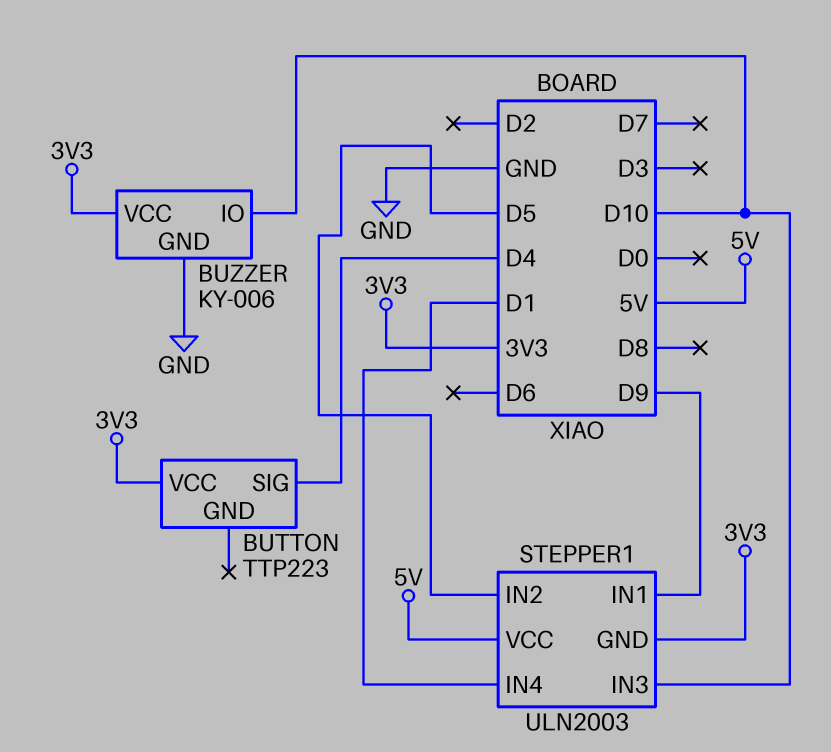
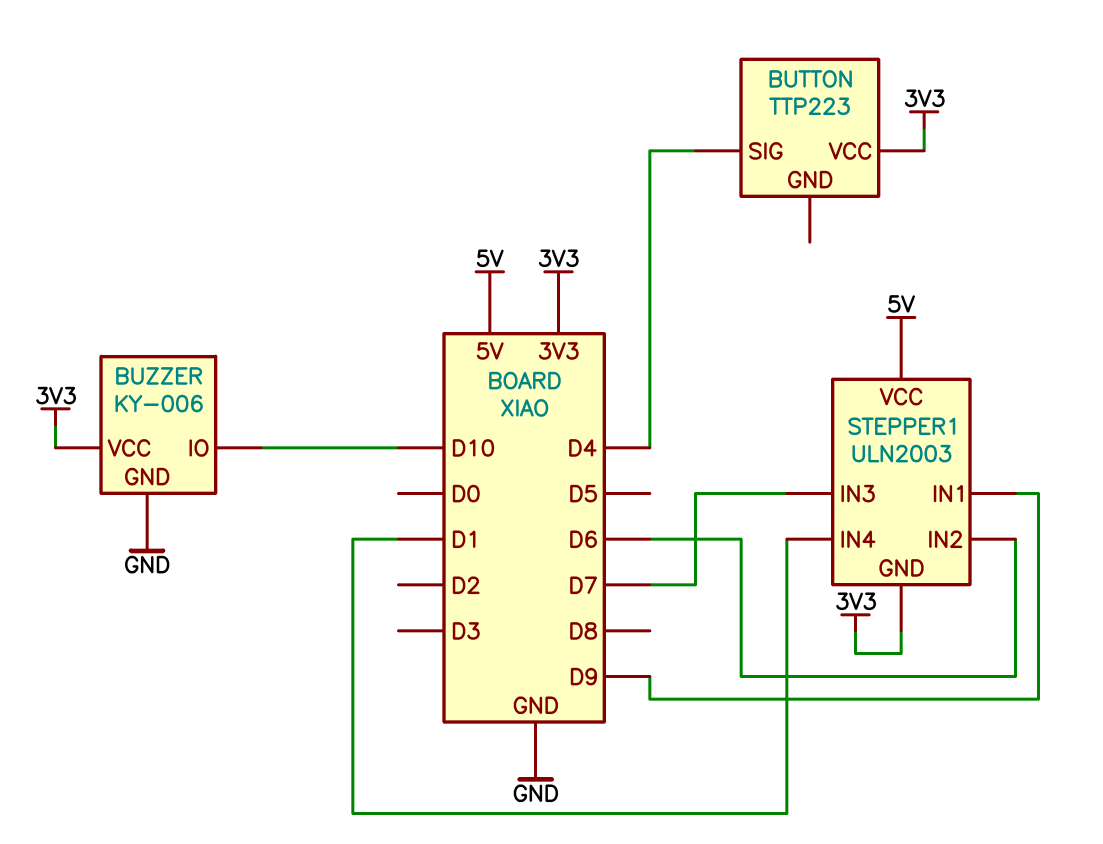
STEPPER1 pin IN2: D5 -> D6
STEPPER1 pin IN3: D10 -> D7

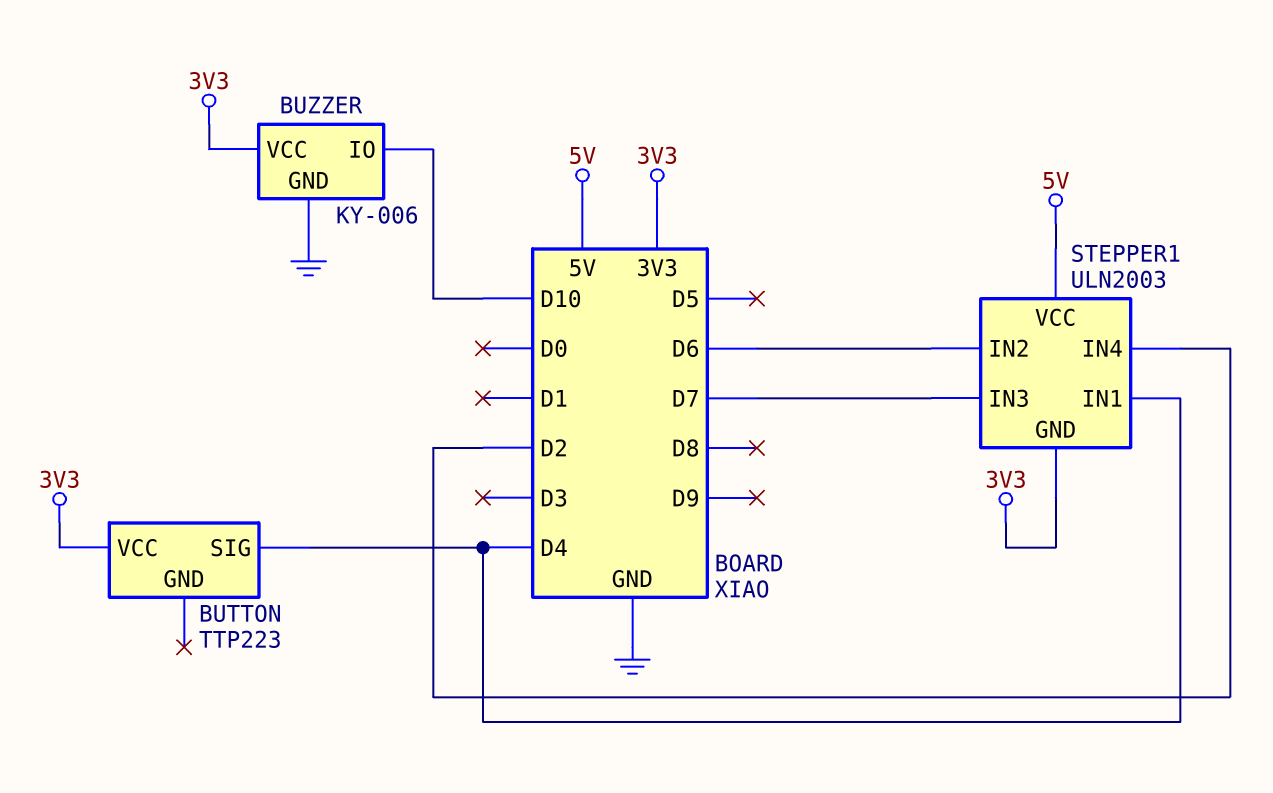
STEPPER1 pin IN1: D9 -> D4
STEPPER1 pin IN4: D1 -> D2

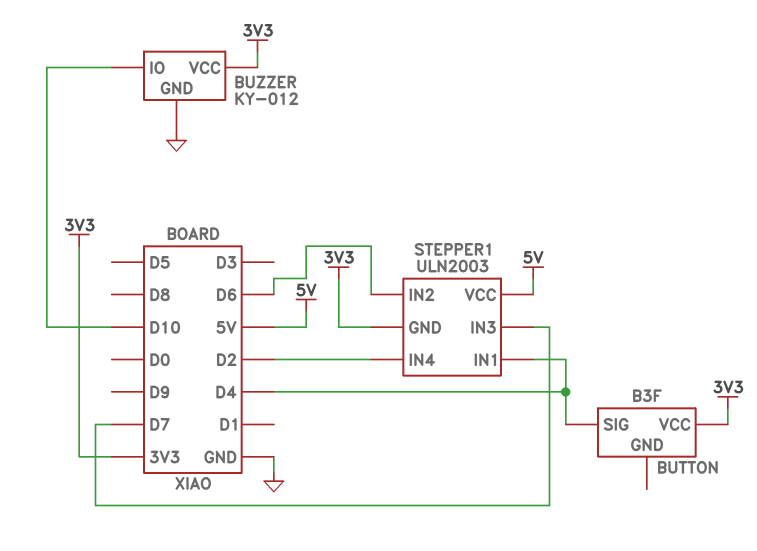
BUTTON: TTP223 -> B3F
BUZZER: KY-006 -> KY-012

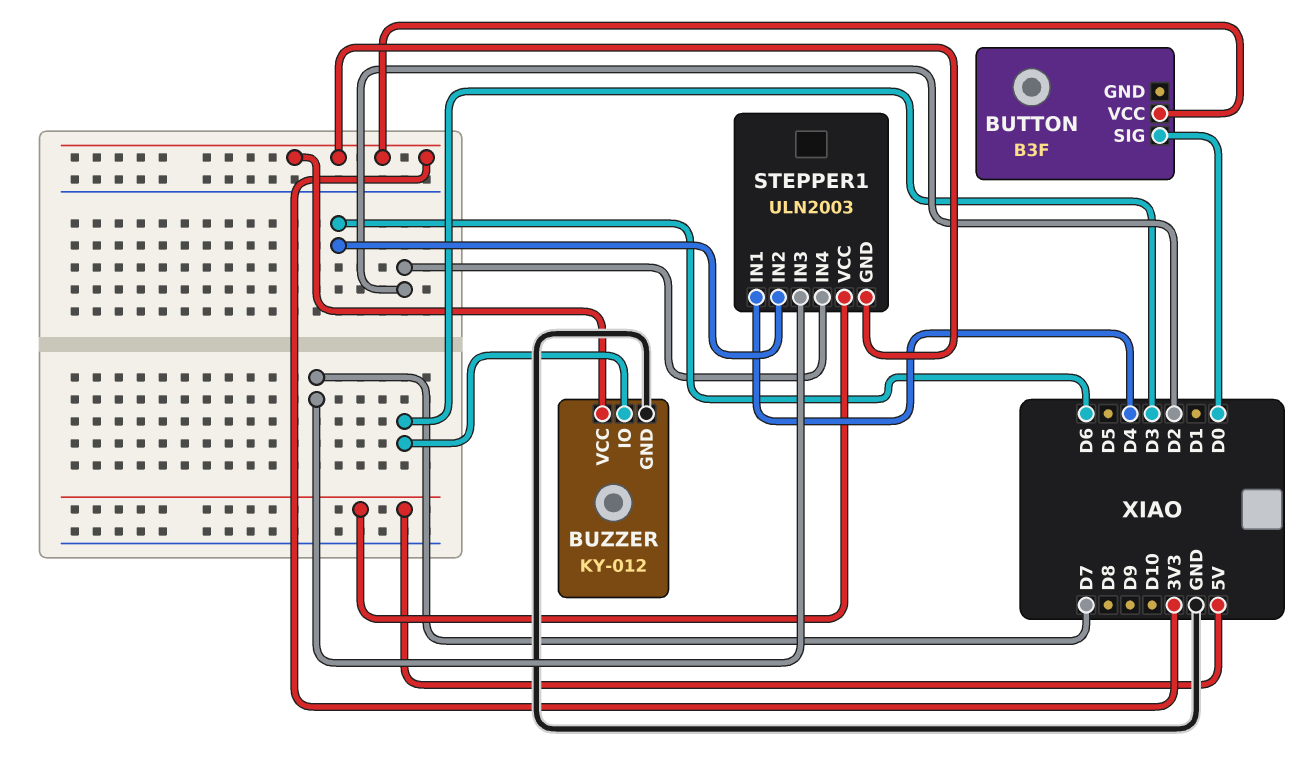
BUTTON pin SIG: D4 -> D0
BUZZER pin IO: D10 -> D3

